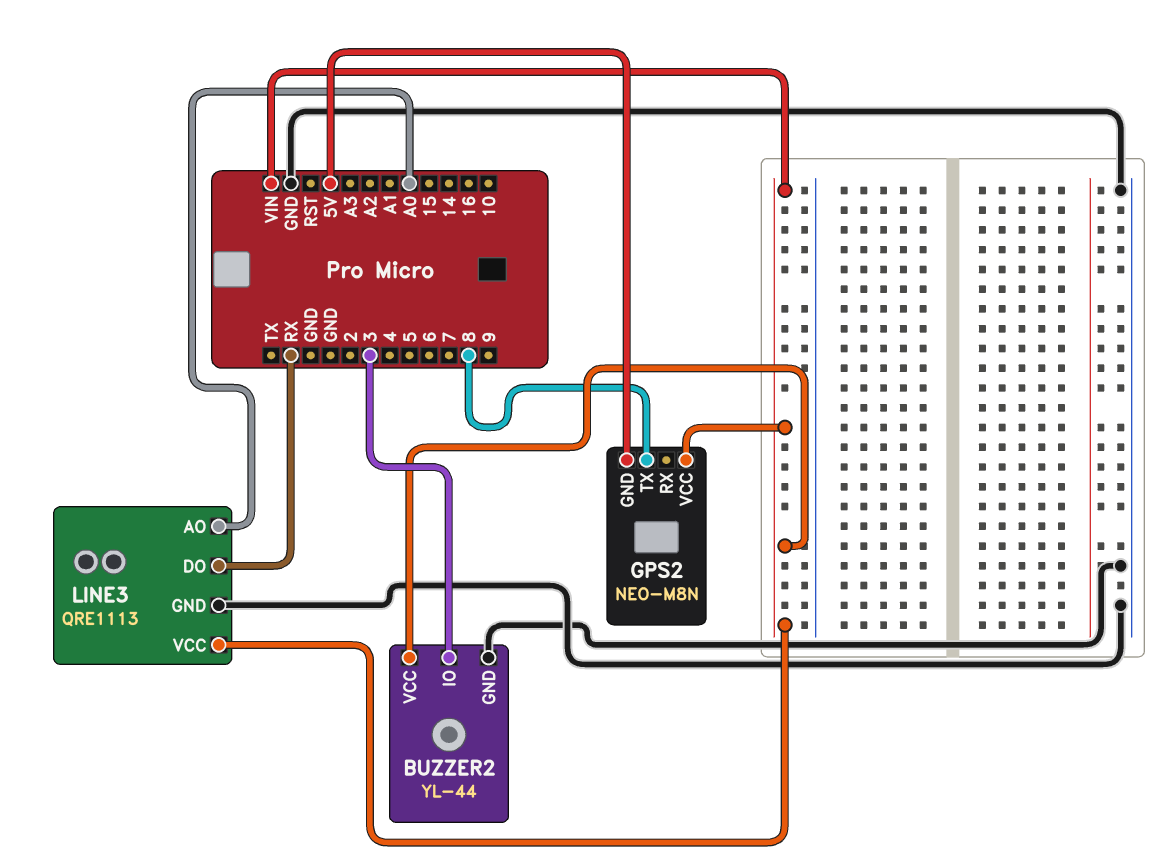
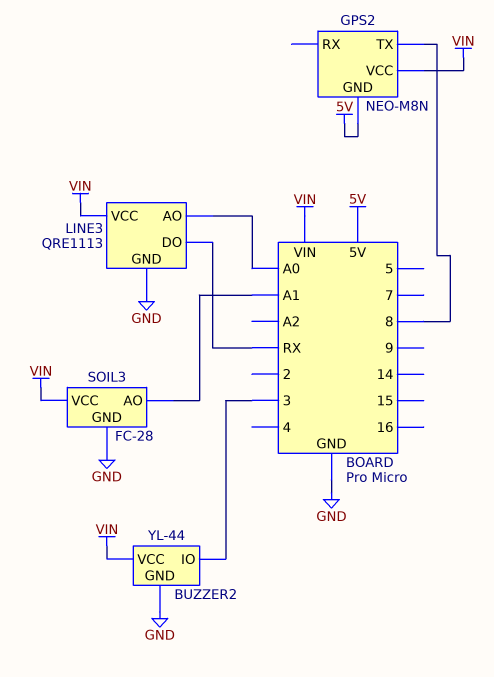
SOIL3: none -> FC-28
SOIL3 pin AO: none -> A1
SOIL3 pin GND: none -> GND
SOIL3 pin VCC: none -> VIN

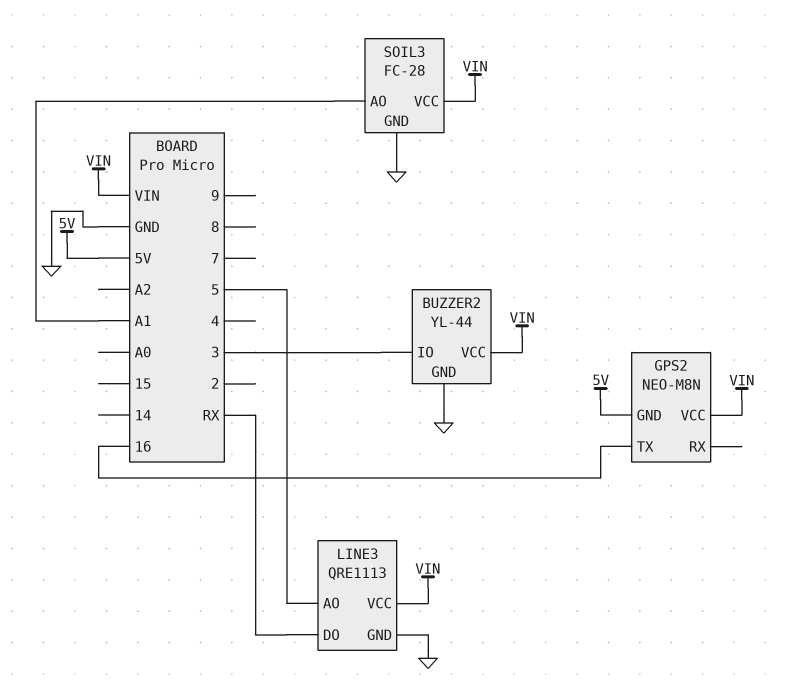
GPS2 pin TX: 8 -> 16
LINE3 pin AO: A0 -> 5

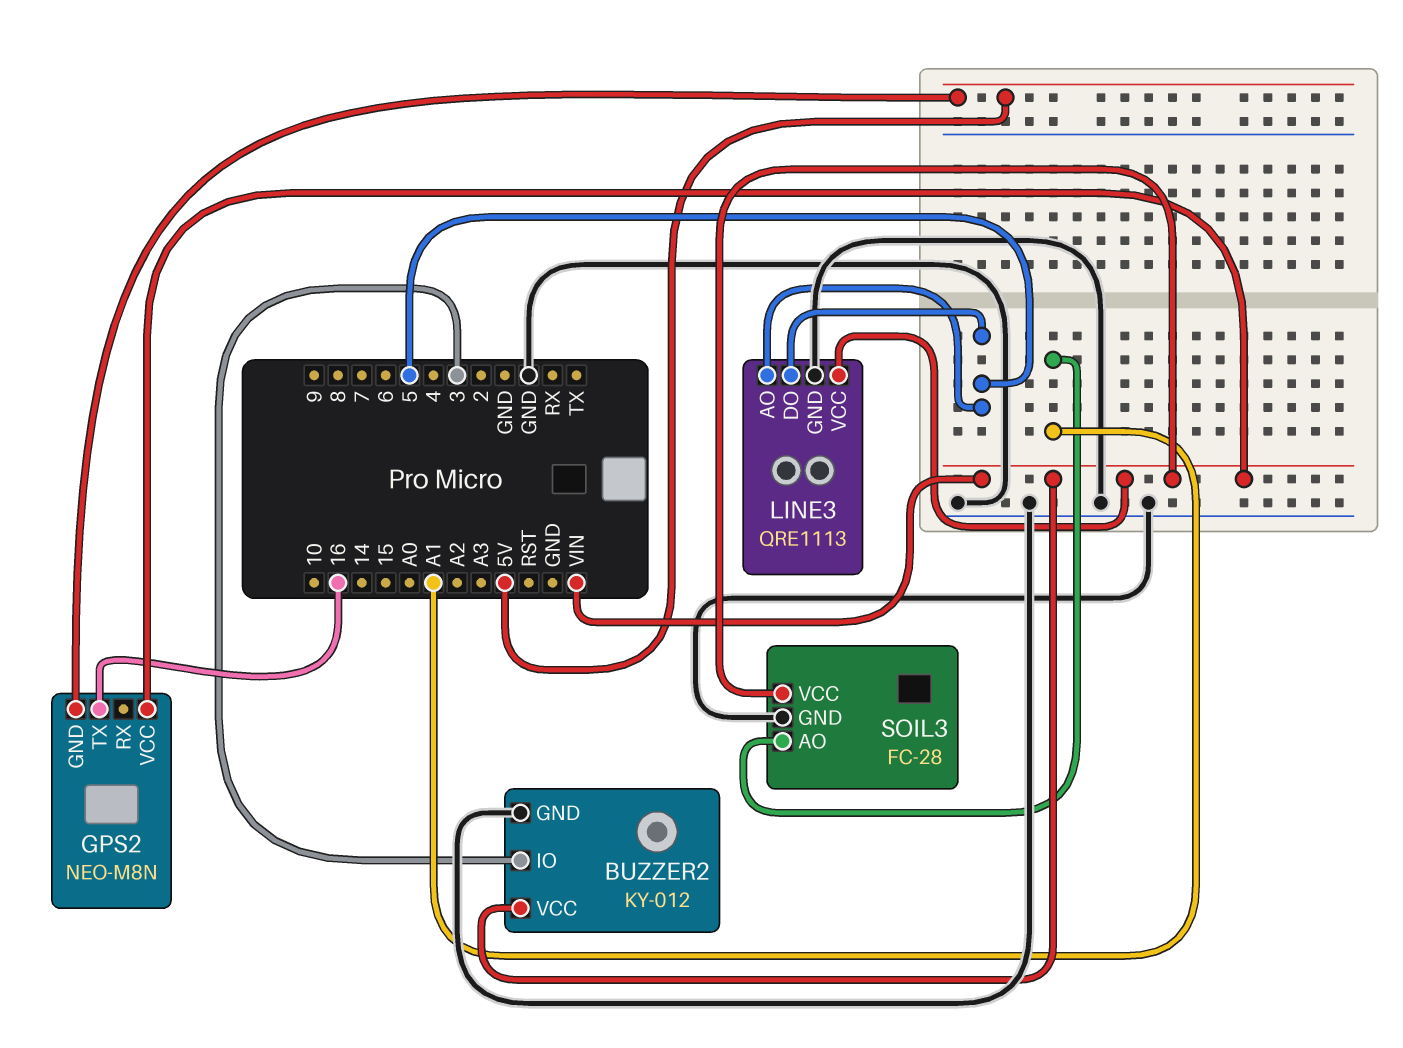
BUZZER2: YL-44 -> KY-012
LINE3 pin DO: RX -> 5

